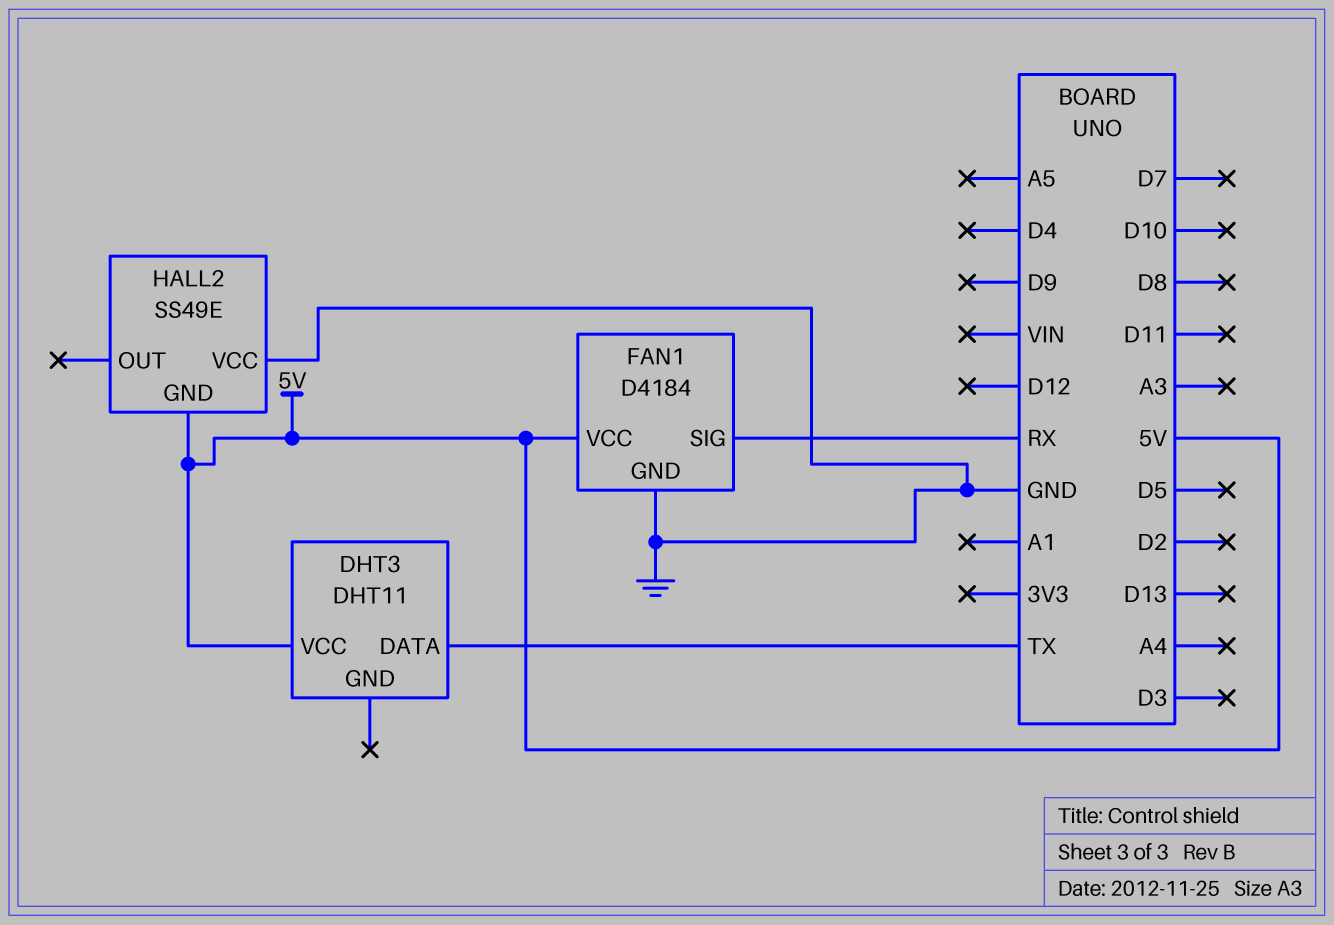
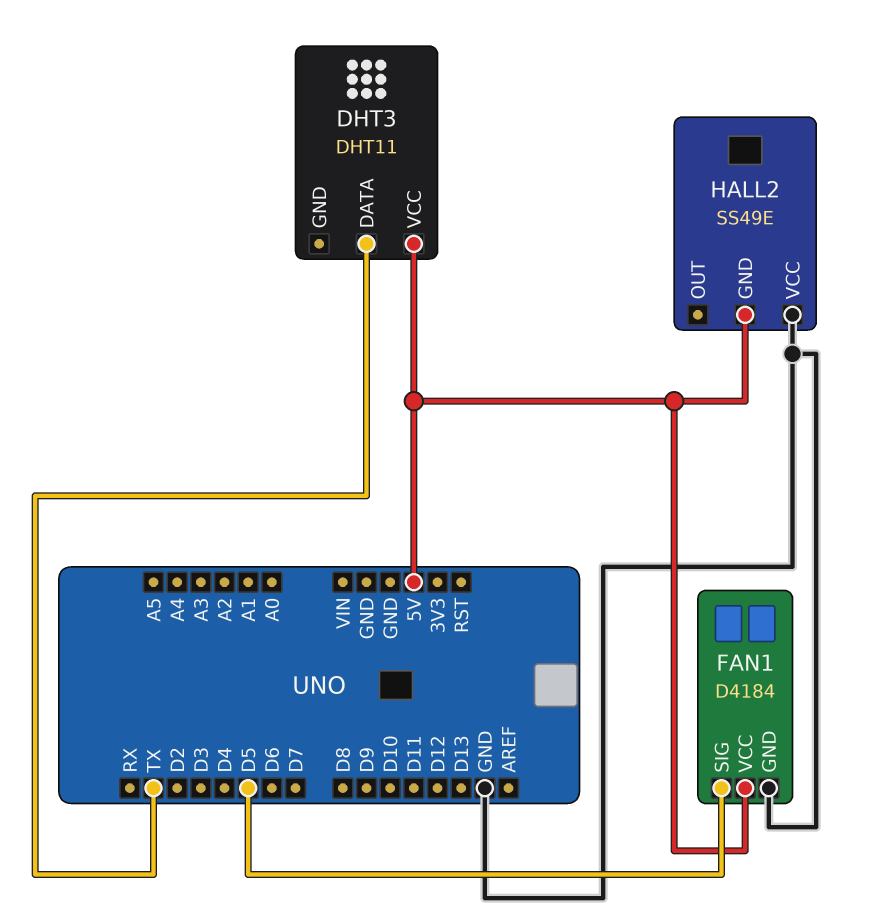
FAN1 pin SIG: RX -> D5

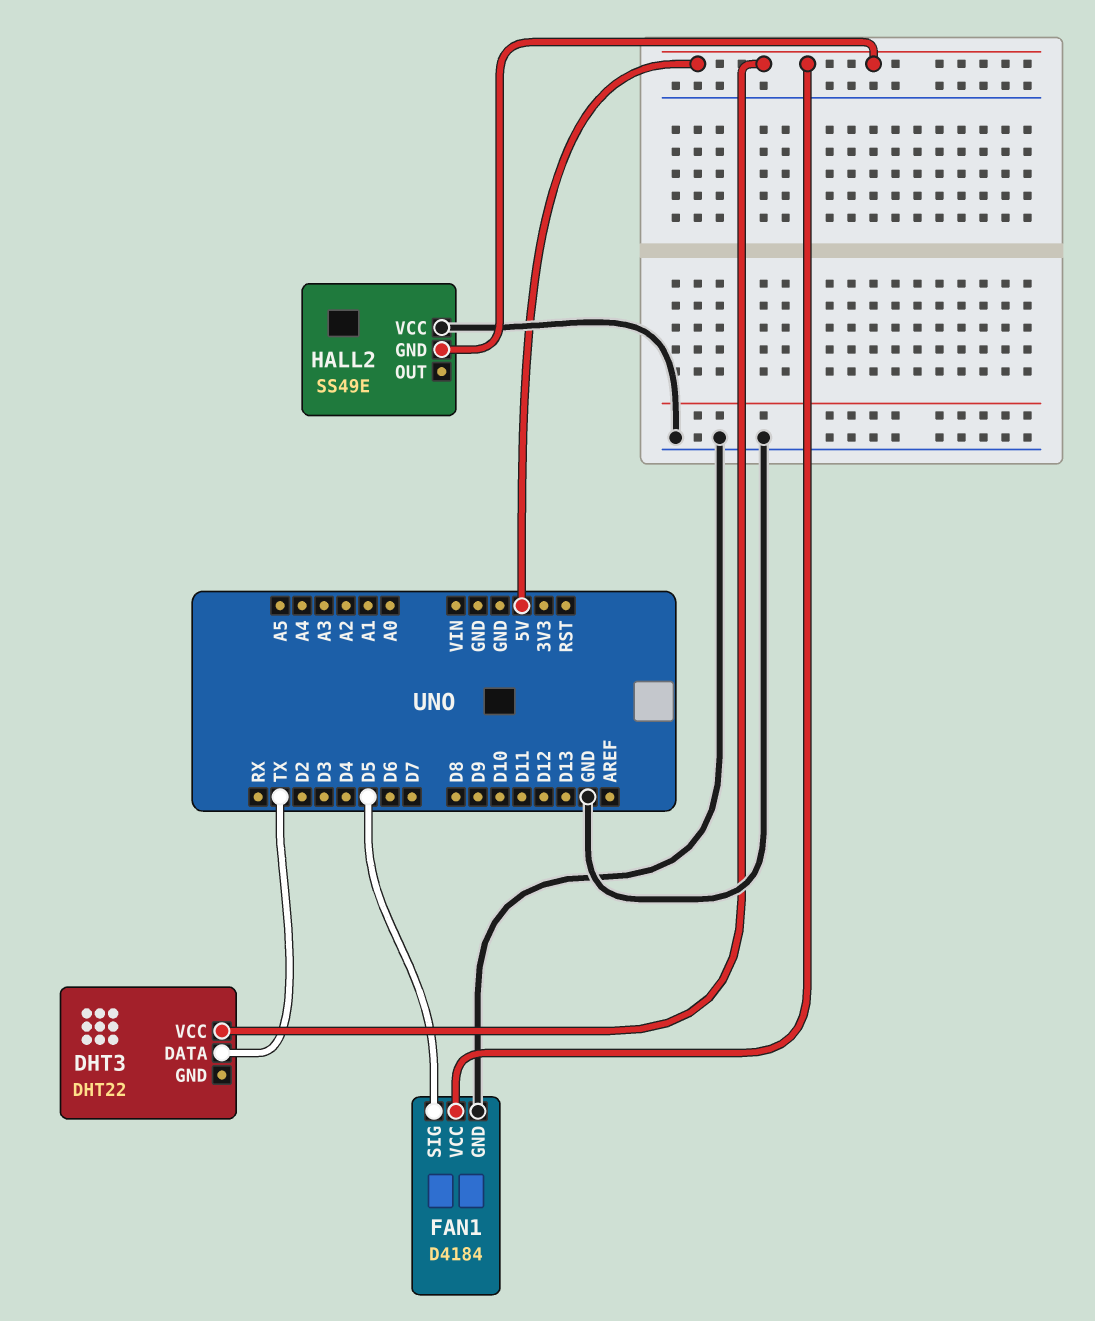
DHT3: DHT11 -> DHT22

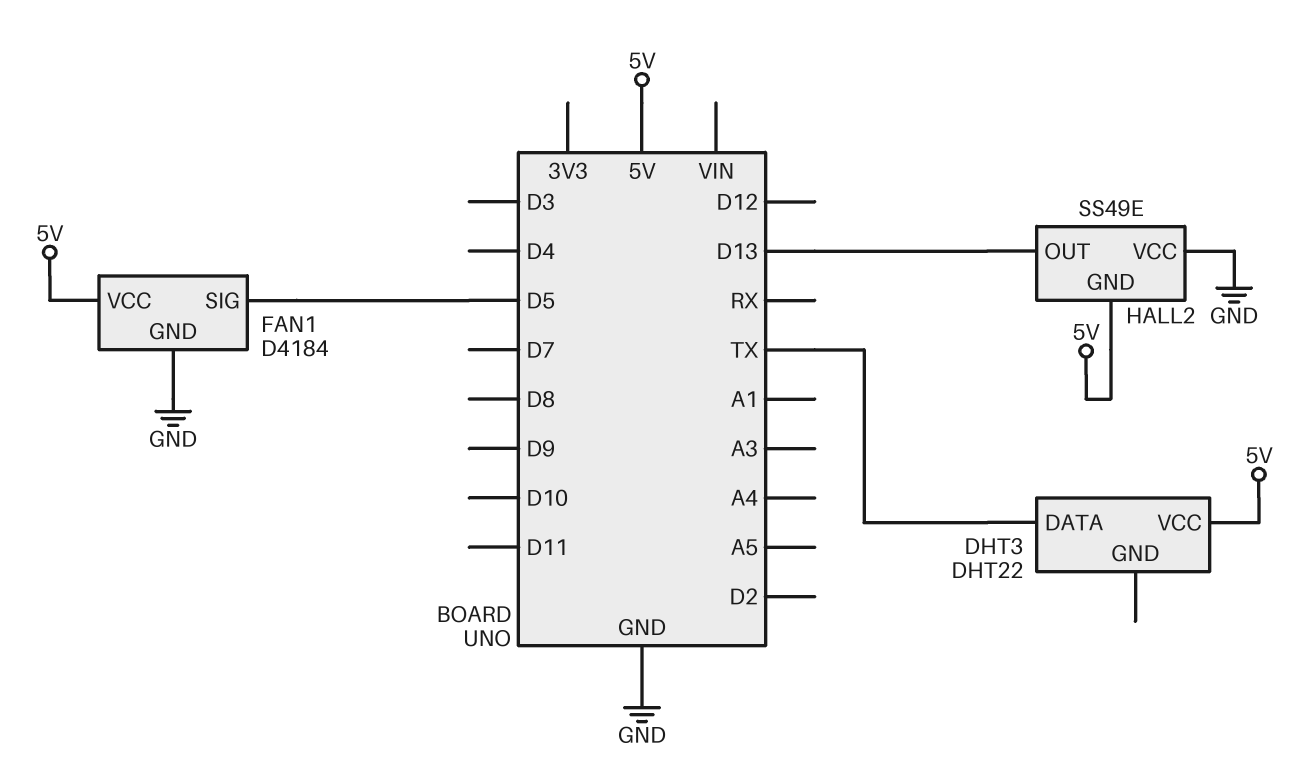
HALL2 pin OUT: none -> D13

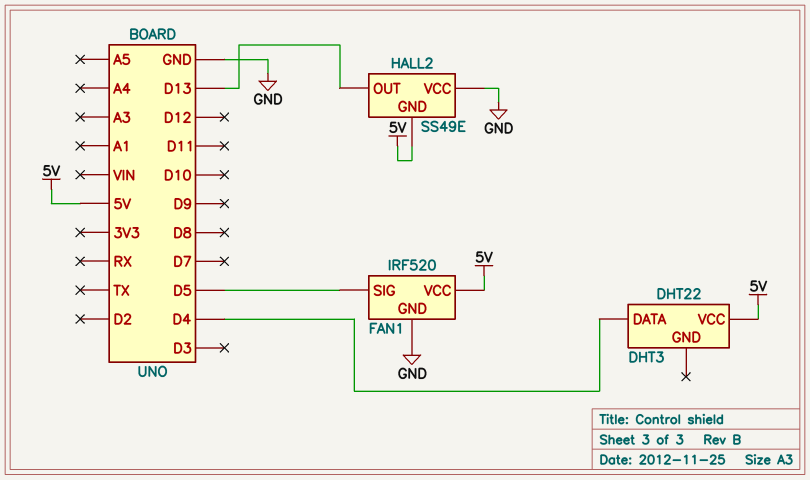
DHT3 pin DATA: TX -> D4
FAN1: D4184 -> IRF520

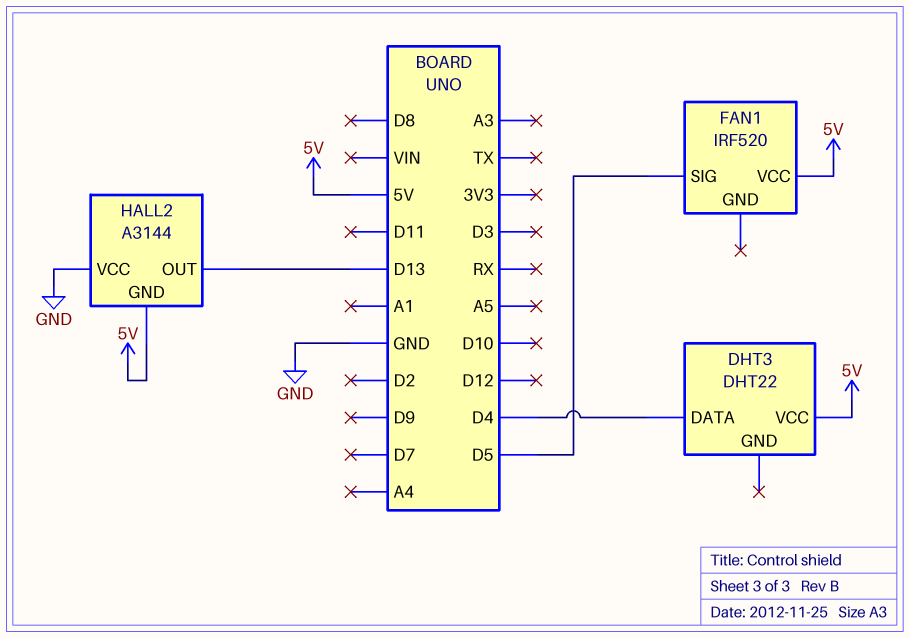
FAN1 pin GND: GND -> none
HALL2: SS49E -> A3144

